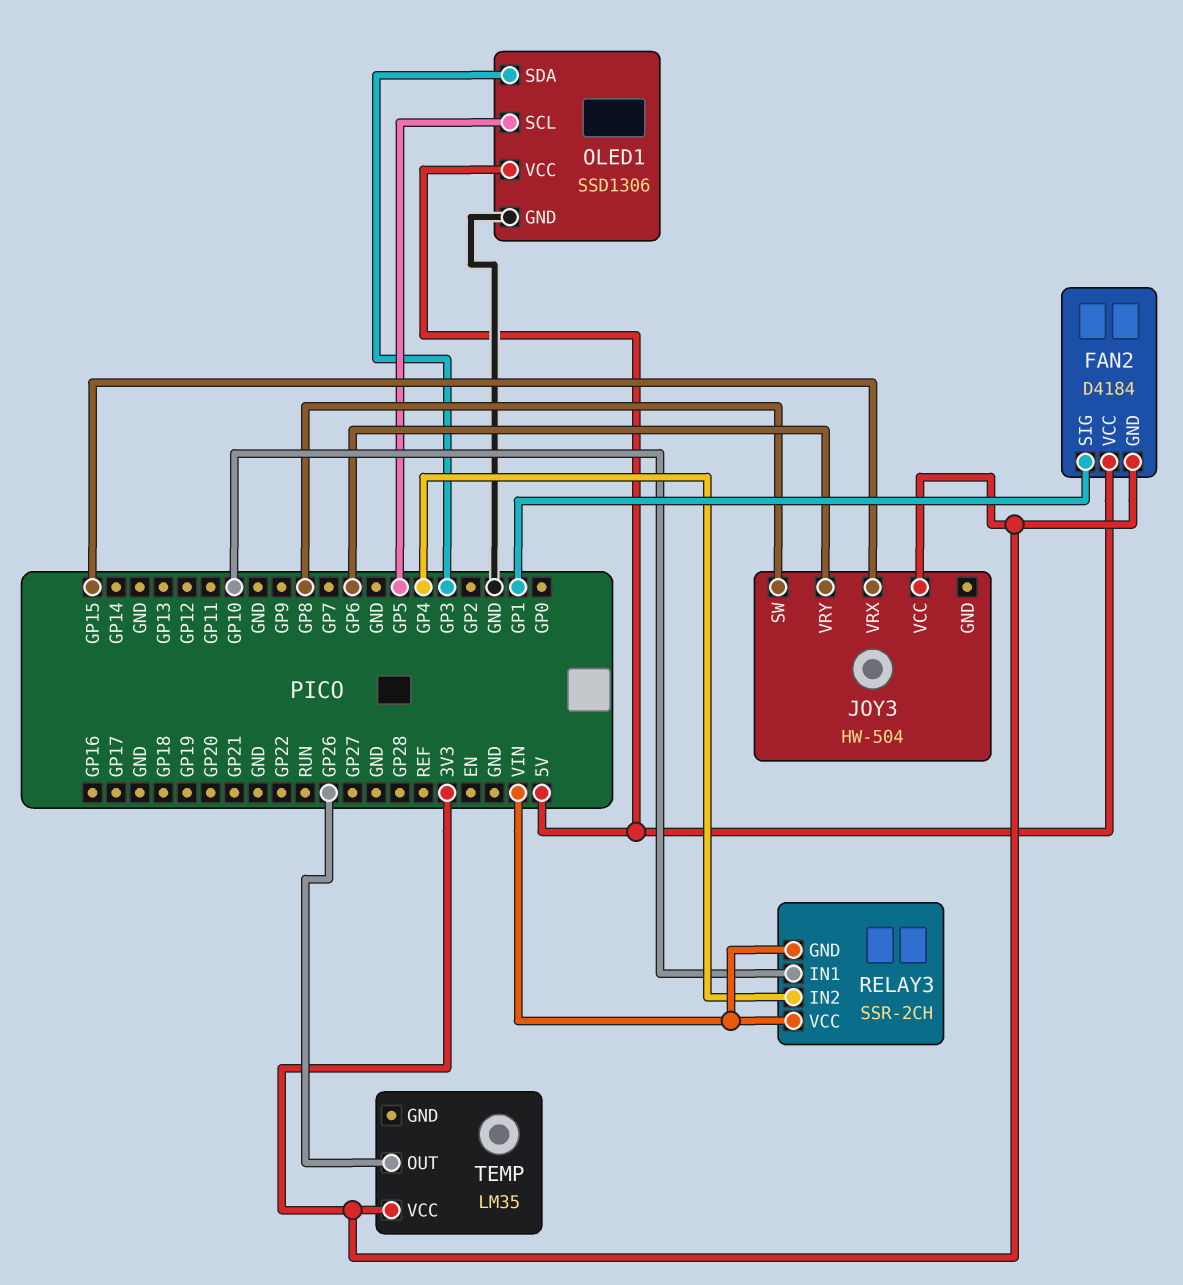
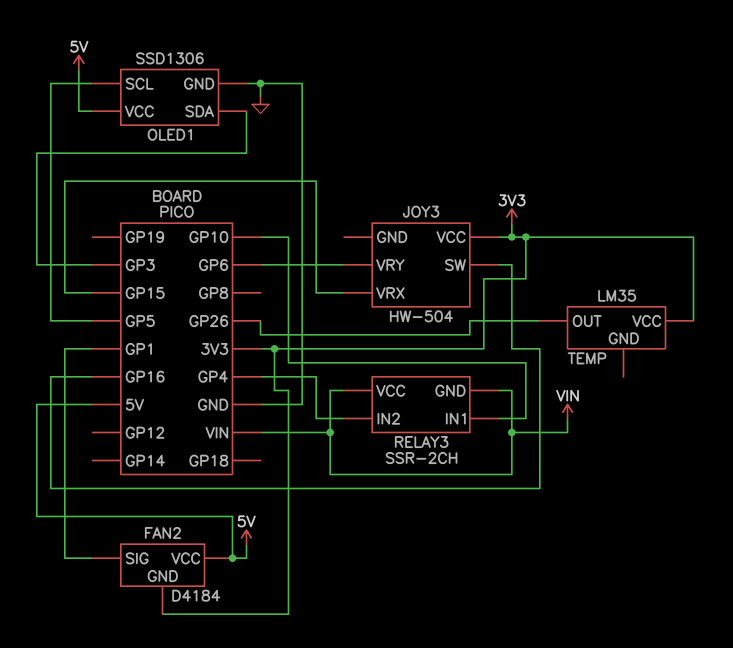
JOY3 pin SW: GP8 -> GP16

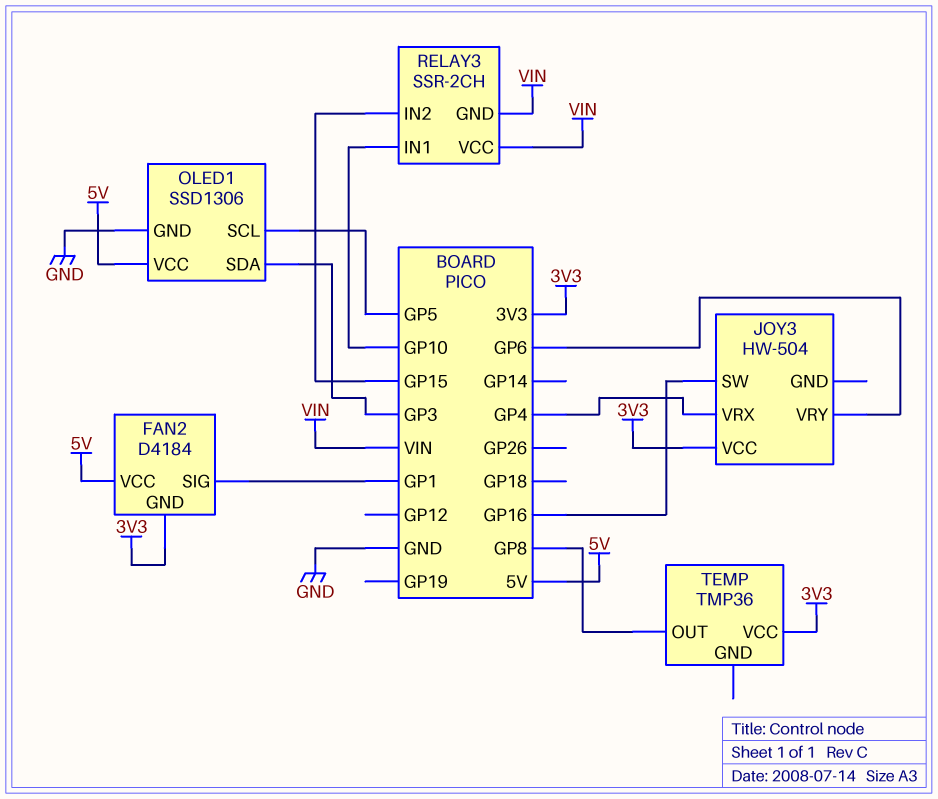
JOY3 pin VRX: GP15 -> GP4
RELAY3 pin IN2: GP4 -> GP15
TEMP: LM35 -> TMP36
TEMP pin OUT: GP26 -> GP8

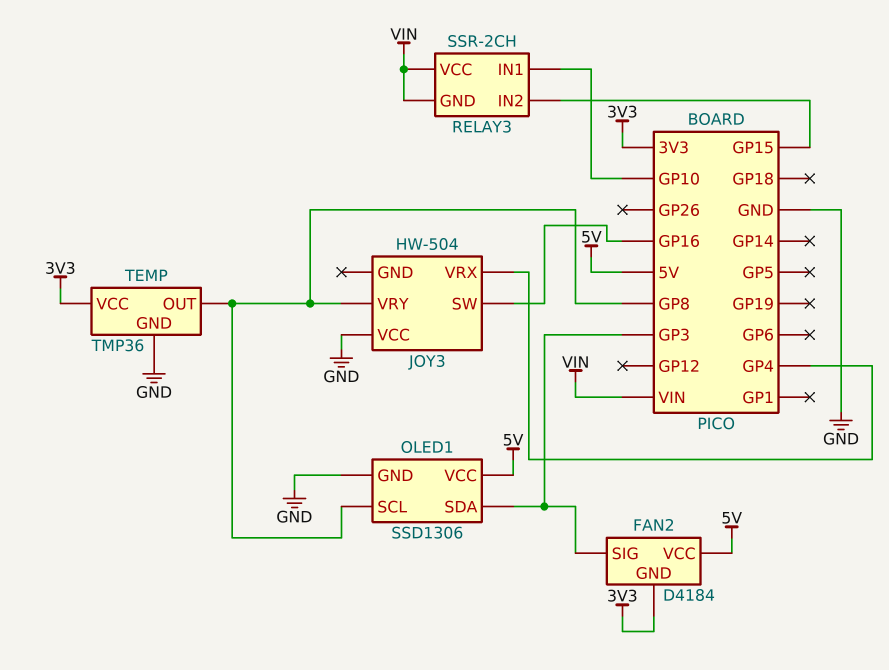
FAN2 pin SIG: GP1 -> GP3
JOY3 pin VCC: 3V3 -> GND
JOY3 pin VRY: GP6 -> GP8
OLED1 pin SCL: GP5 -> GP8
TEMP pin GND: none -> GND

